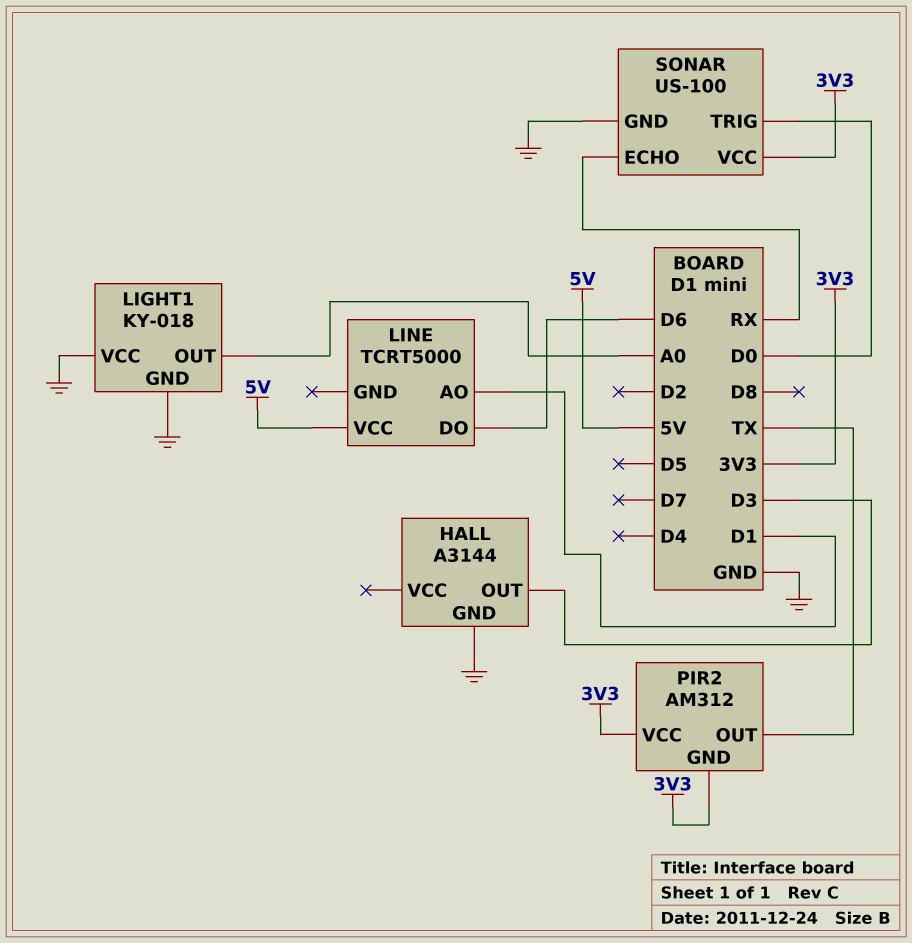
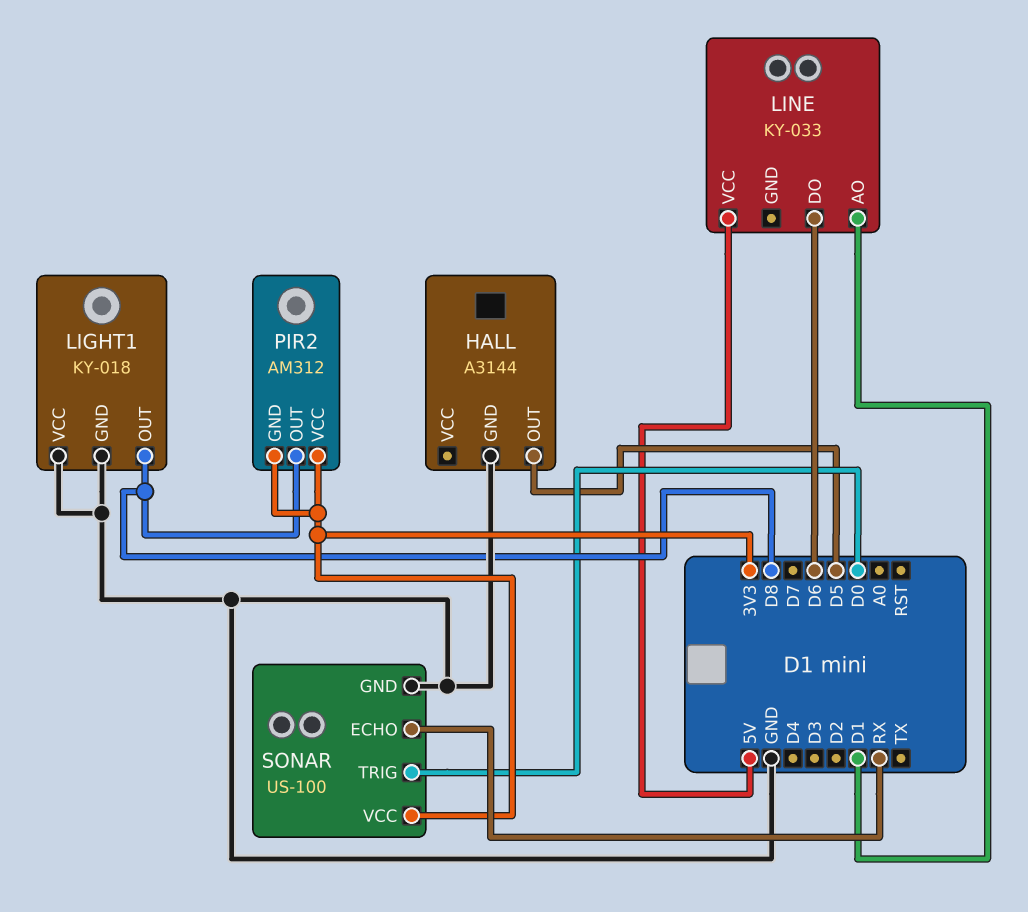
HALL pin OUT: D3 -> D5
LIGHT1 pin OUT: A0 -> D8
LINE: TCRT5000 -> KY-033
PIR2 pin OUT: TX -> D8

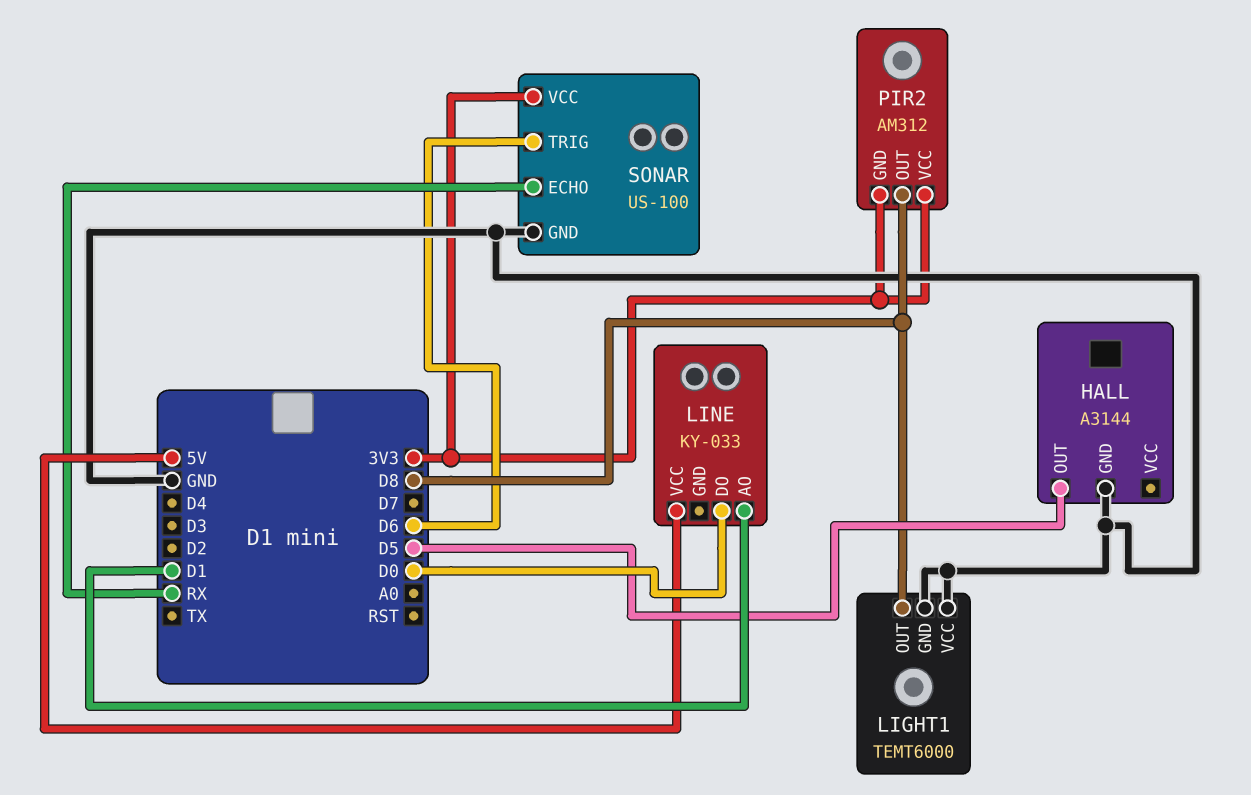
LIGHT1: KY-018 -> TEMT6000
LINE pin DO: D6 -> D0
SONAR pin TRIG: D0 -> D6

